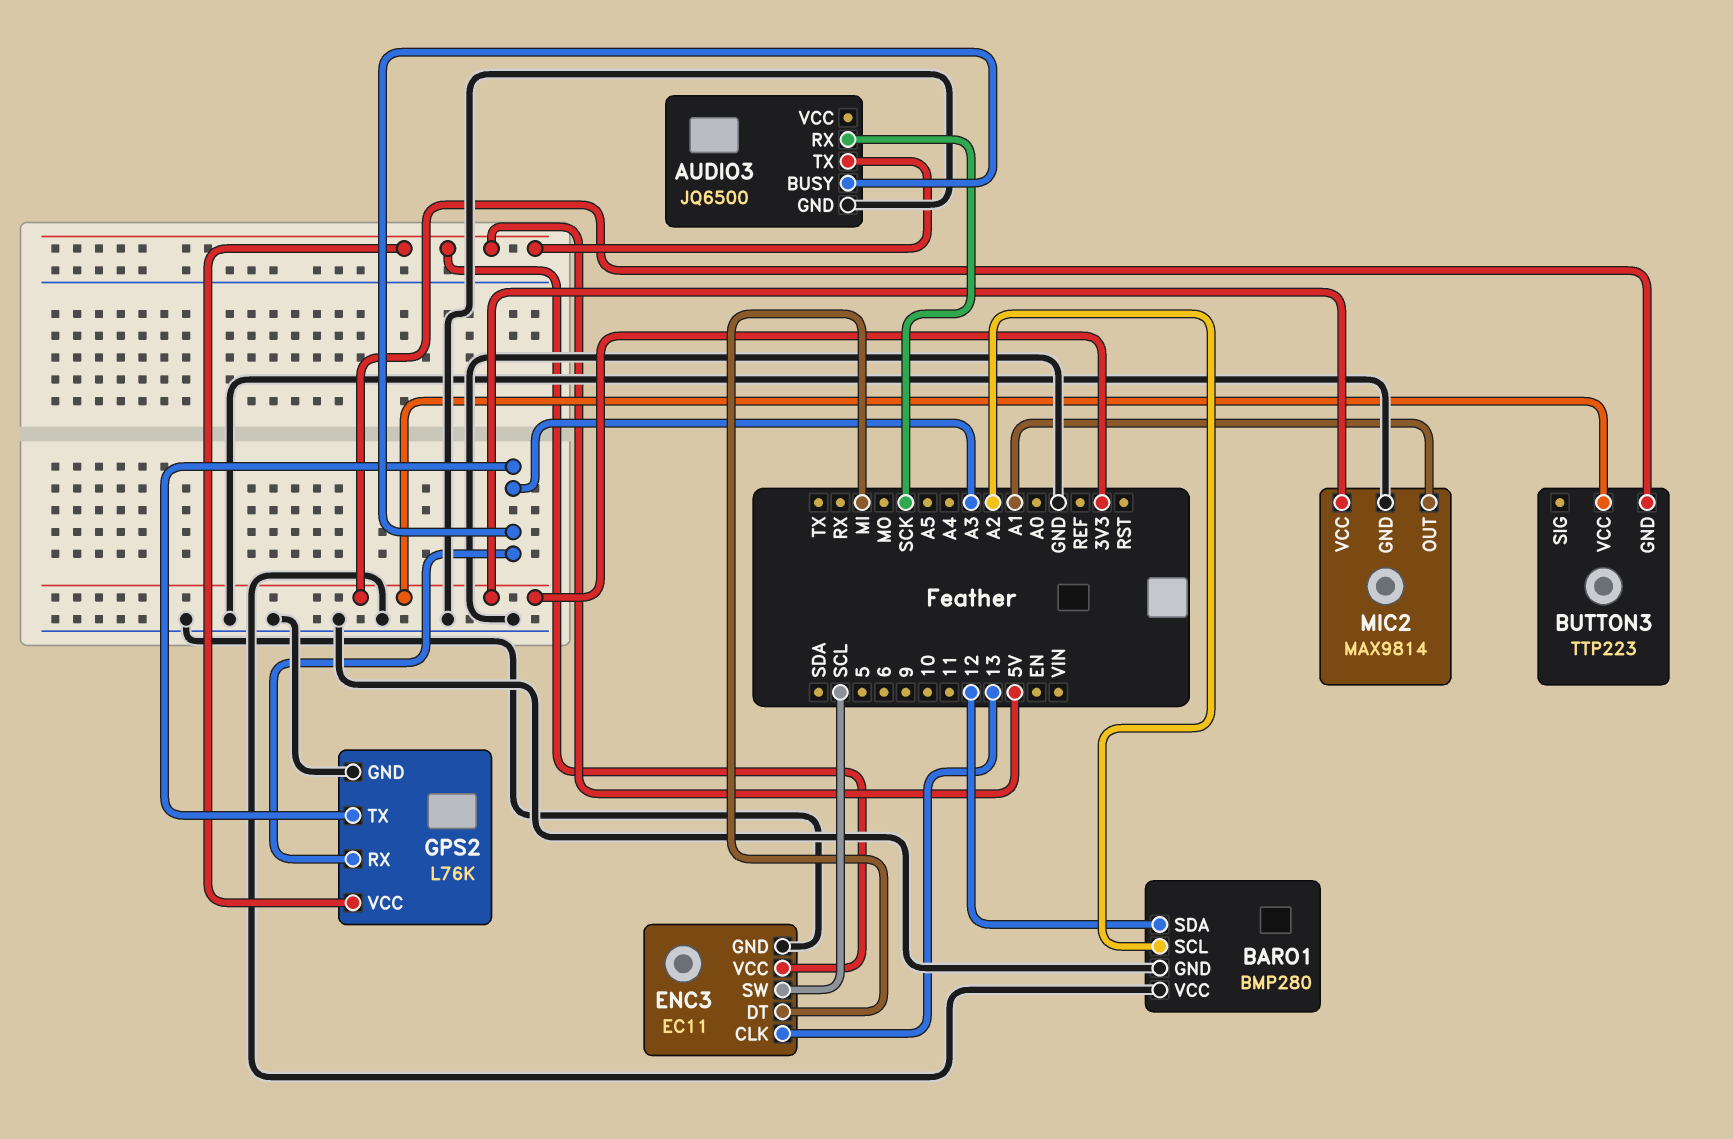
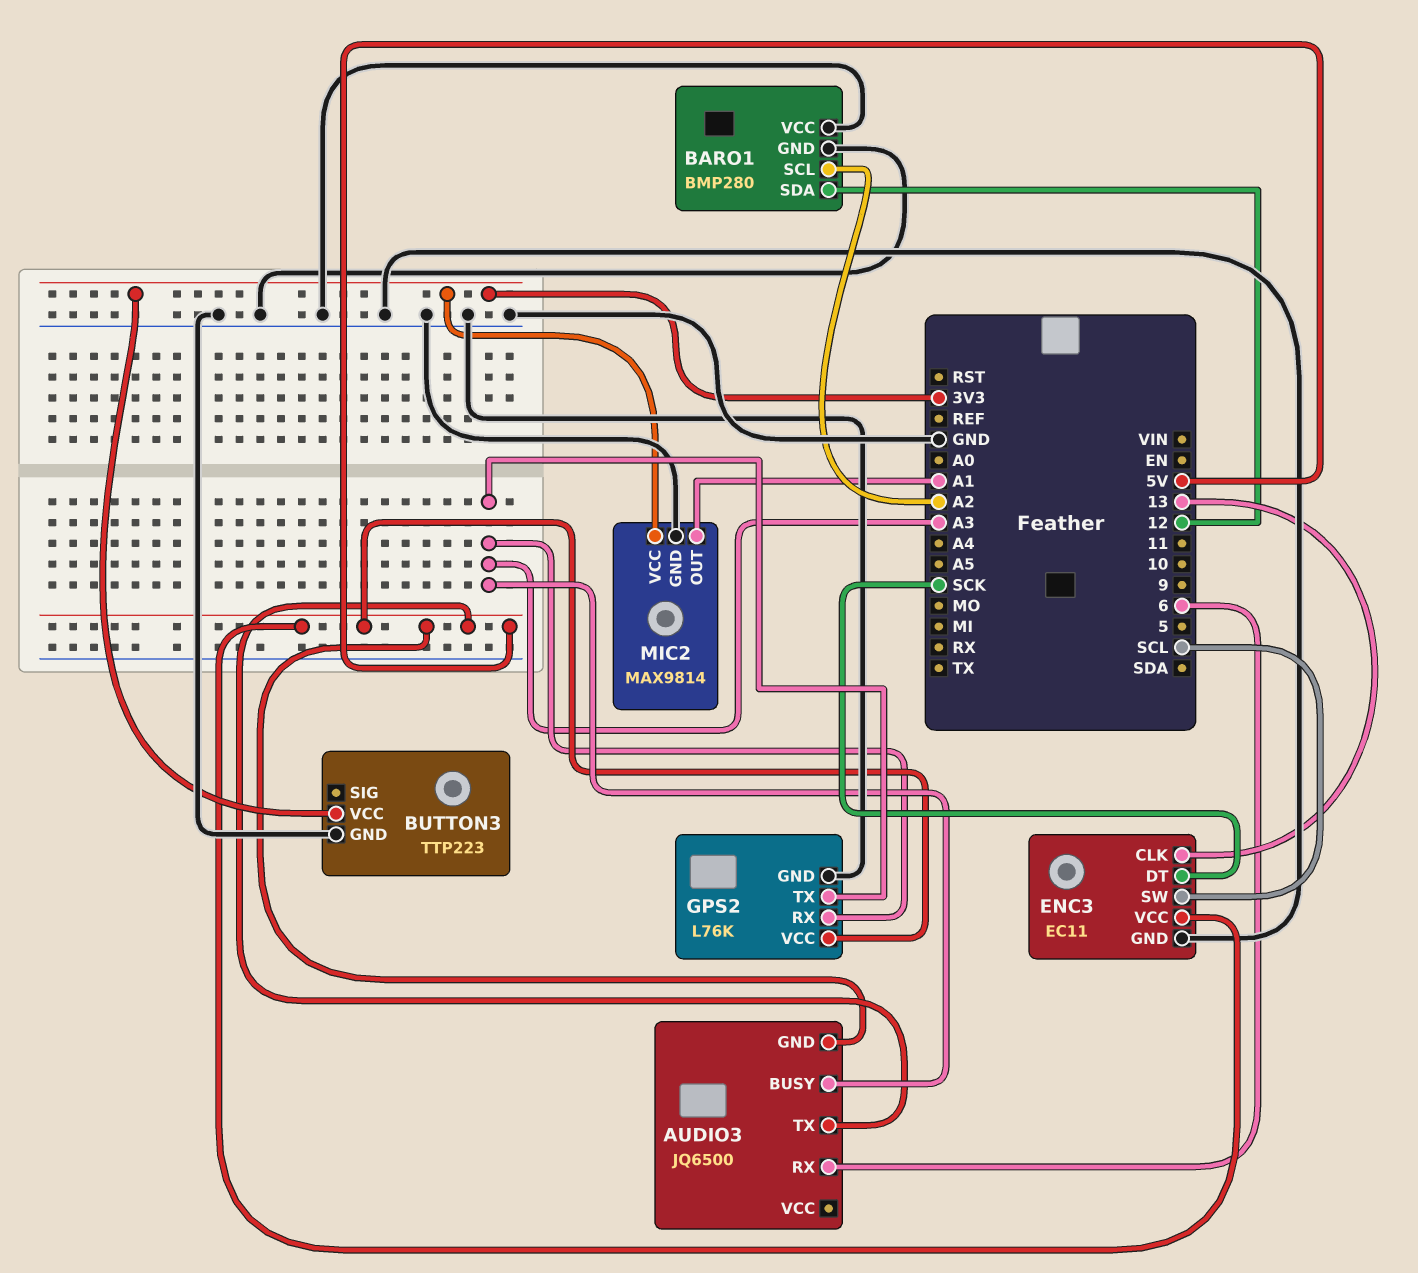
AUDIO3 pin GND: GND -> 5V
AUDIO3 pin RX: SCK -> 6
BUTTON3 pin GND: 3V3 -> GND
ENC3 pin DT: MI -> SCK

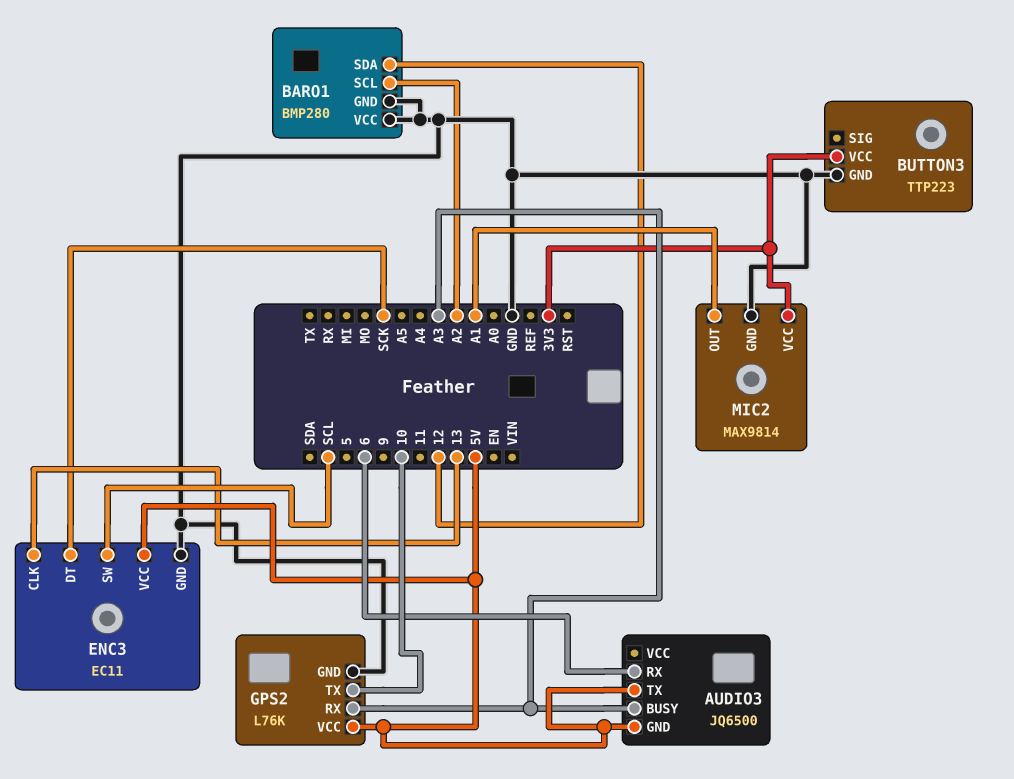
GPS2 pin TX: A3 -> 10

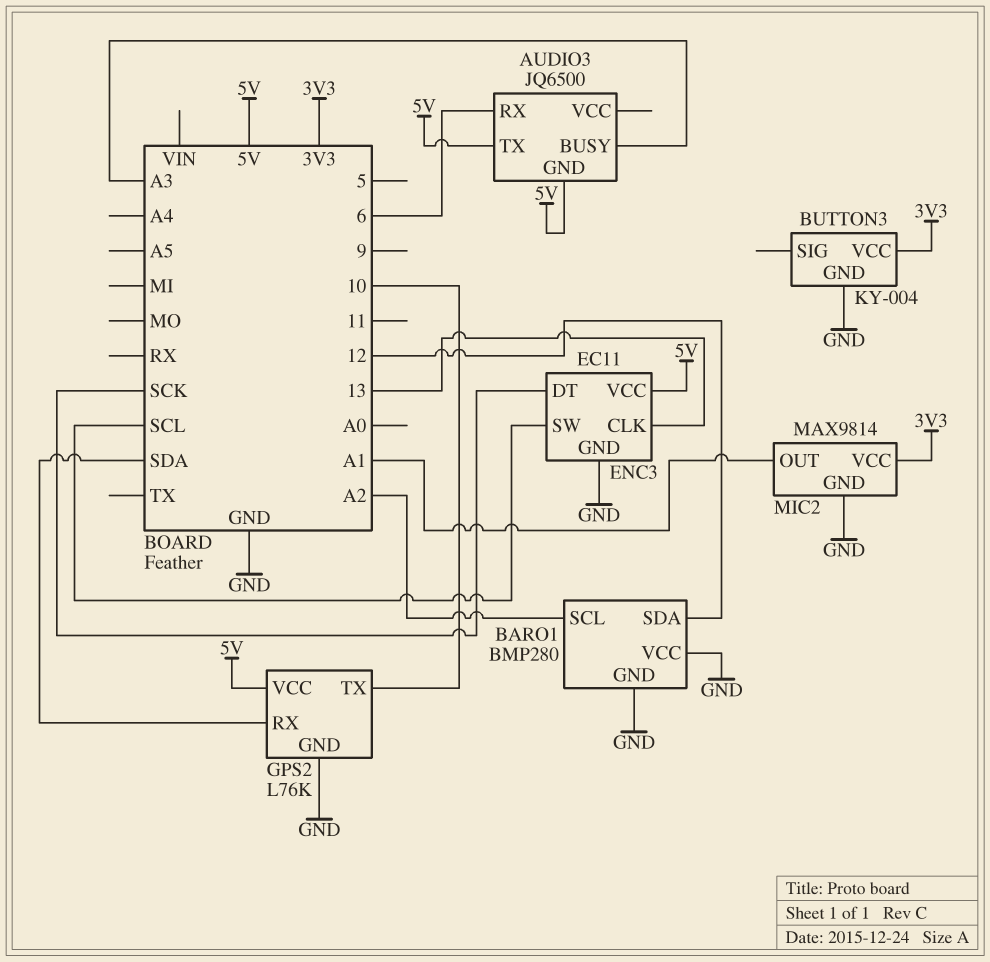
BUTTON3: TTP223 -> KY-004
GPS2 pin RX: A3 -> SDA

